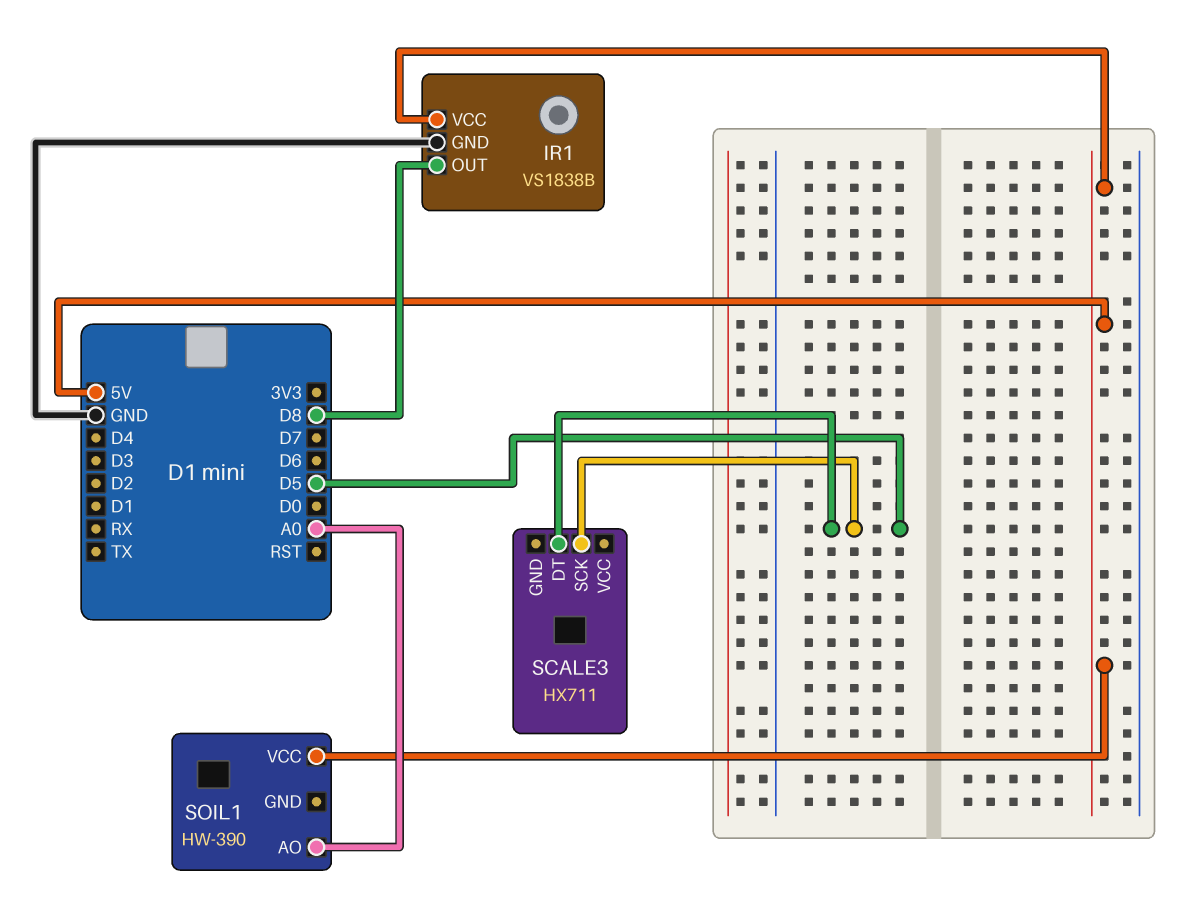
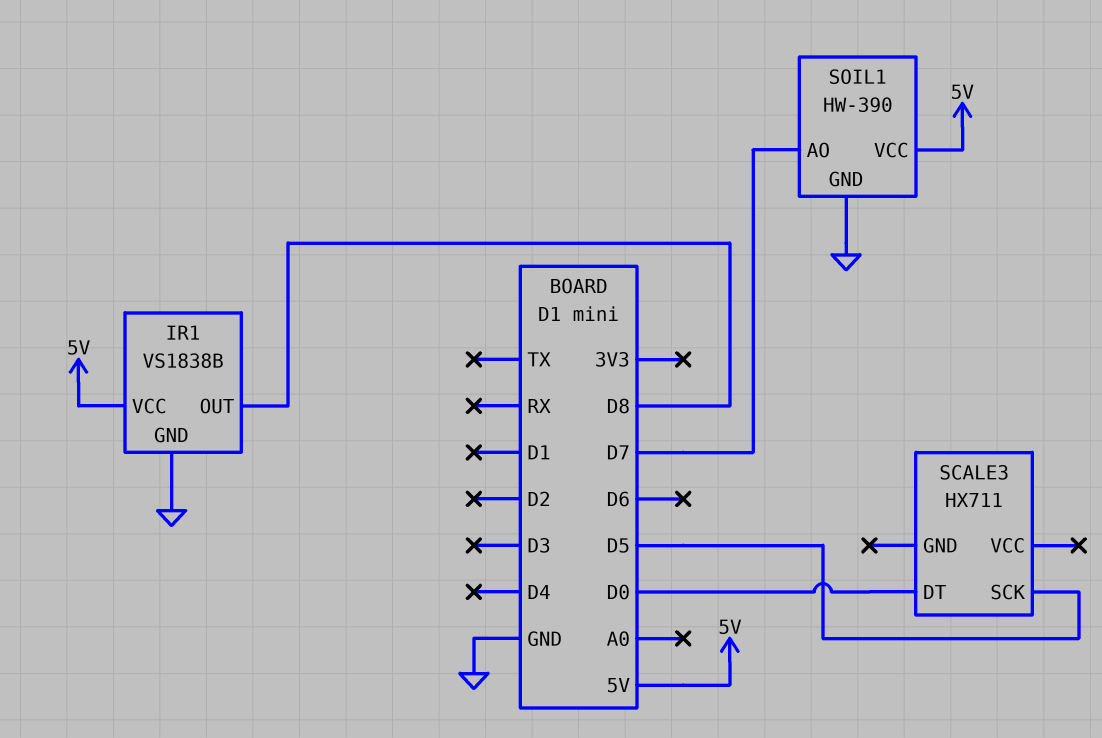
SCALE3 pin DT: D5 -> D0
SOIL1 pin AO: A0 -> D7
SOIL1 pin GND: none -> GND

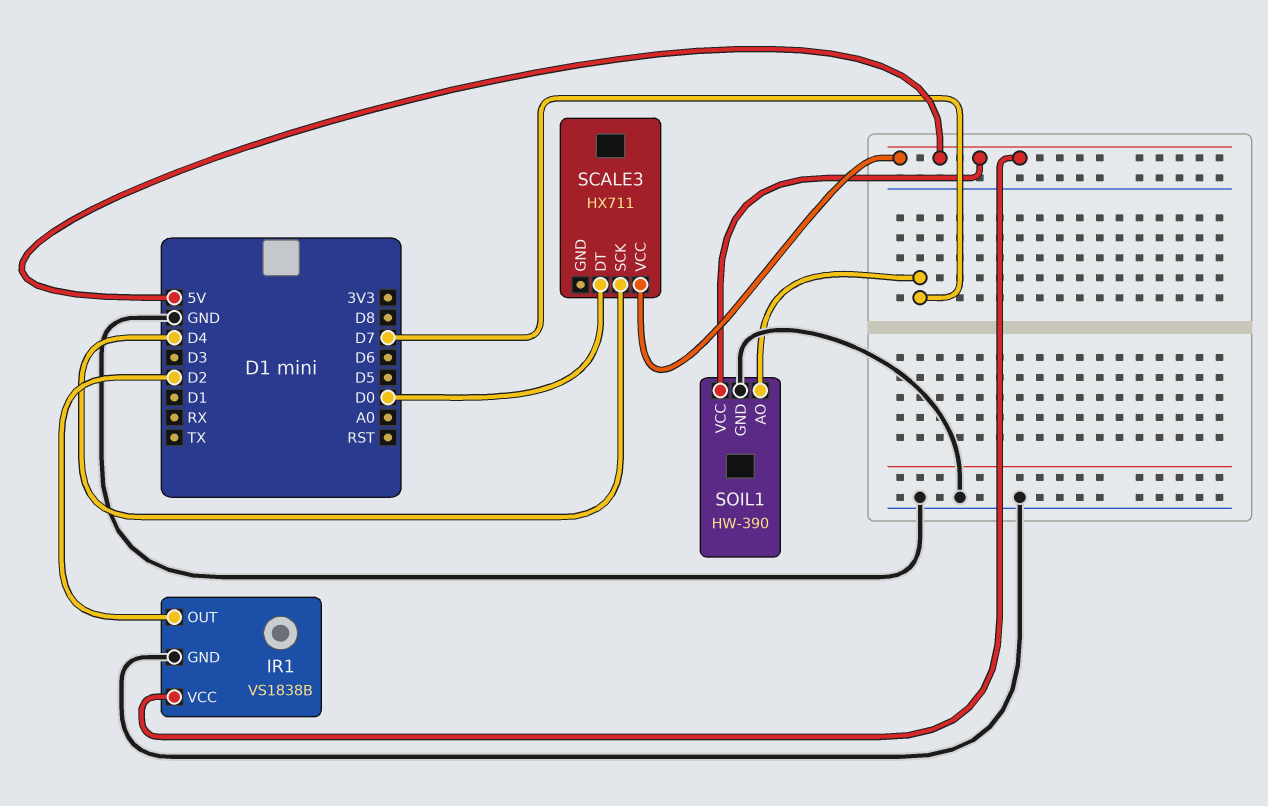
IR1 pin OUT: D8 -> D2
SCALE3 pin SCK: D5 -> D4
SCALE3 pin VCC: none -> 5V

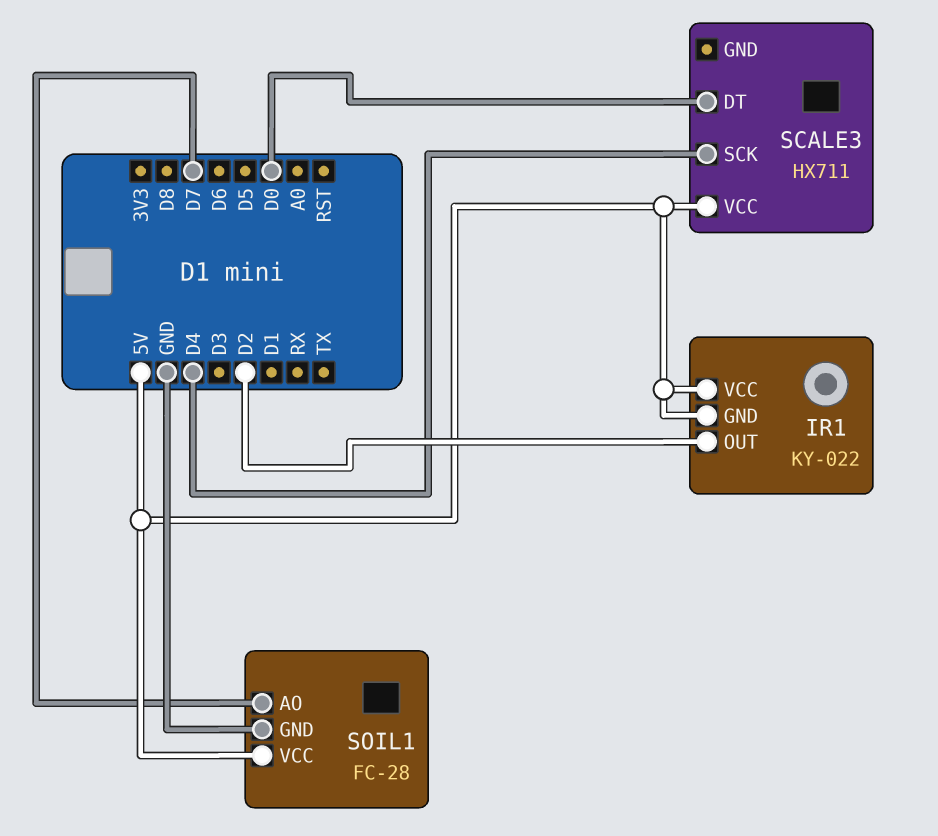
IR1: VS1838B -> KY-022
IR1 pin GND: GND -> 5V
SOIL1: HW-390 -> FC-28

